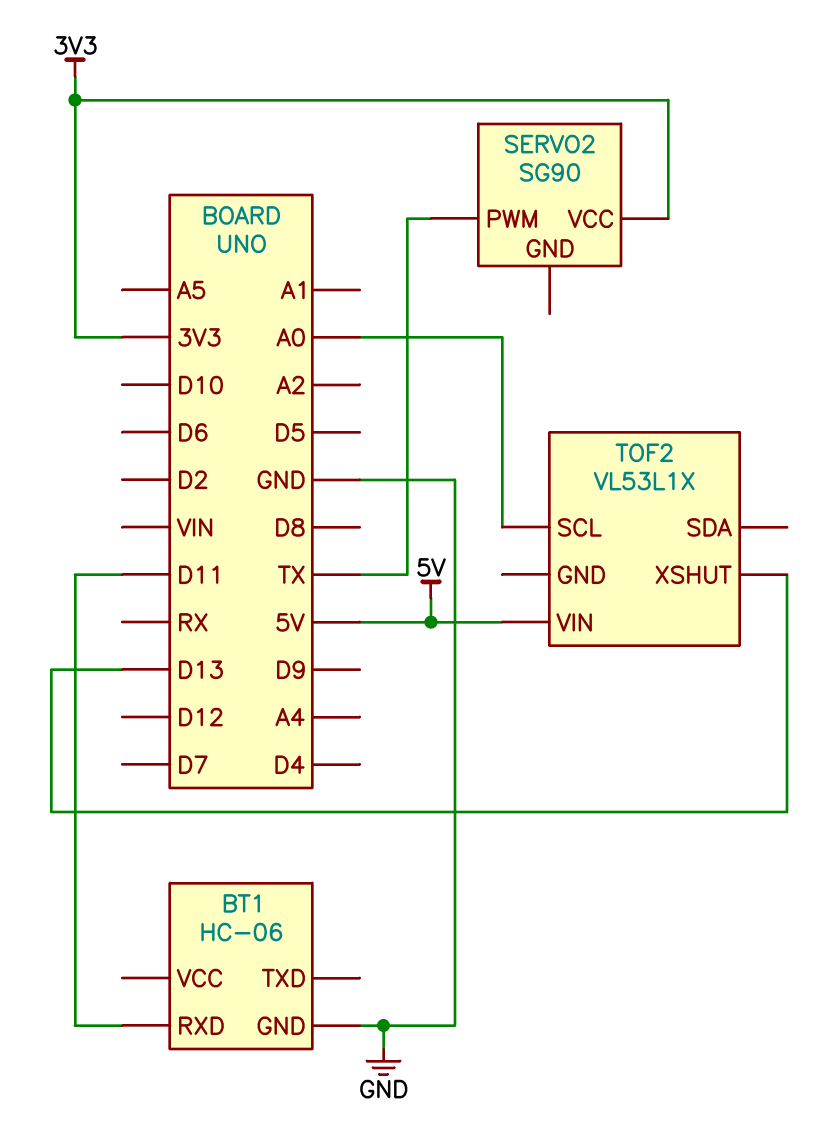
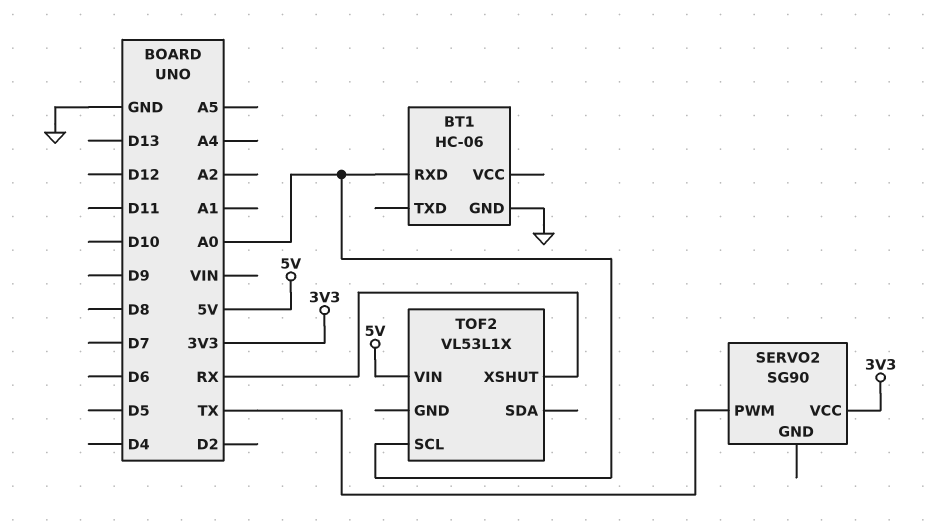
BT1 pin RXD: D11 -> A0
TOF2 pin XSHUT: D13 -> RX

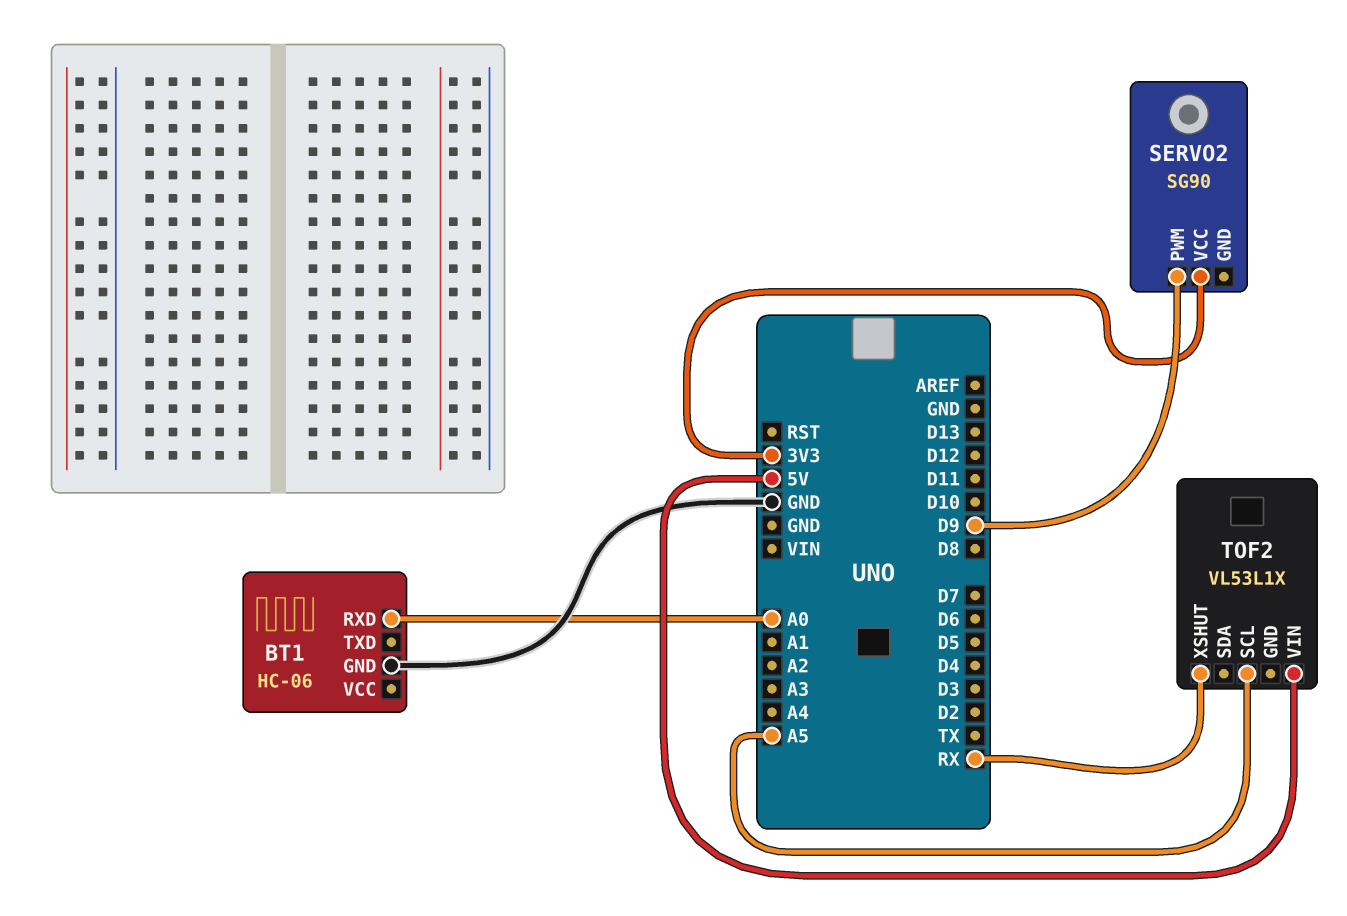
SERVO2 pin PWM: TX -> D9
TOF2 pin SCL: A0 -> A5

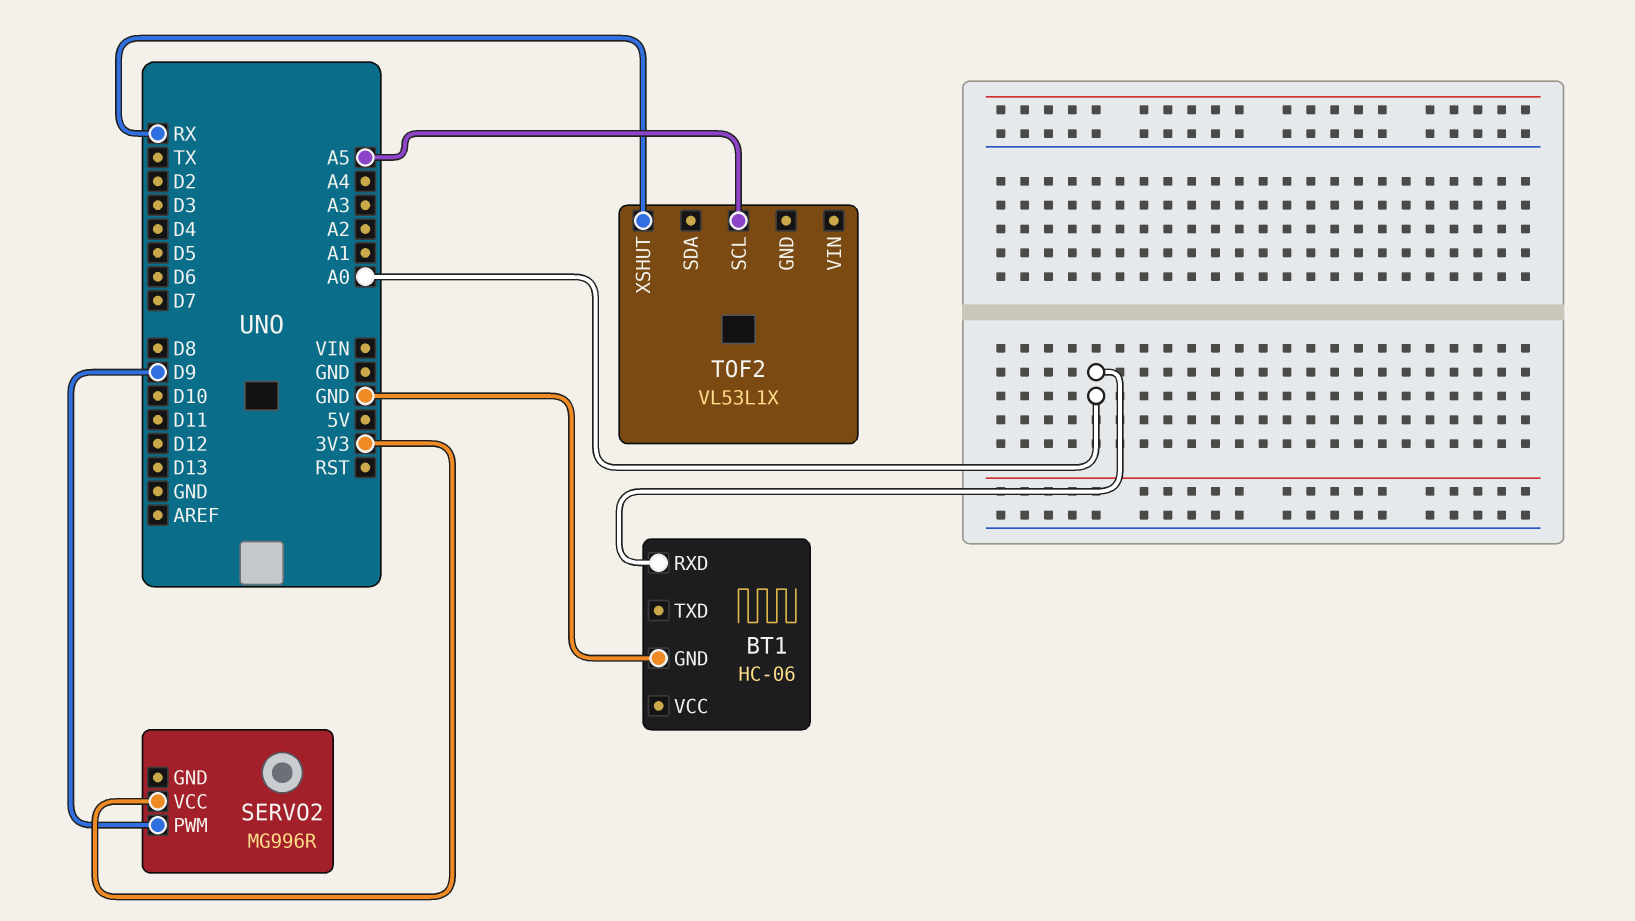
SERVO2: SG90 -> MG996R
TOF2 pin VIN: 5V -> none

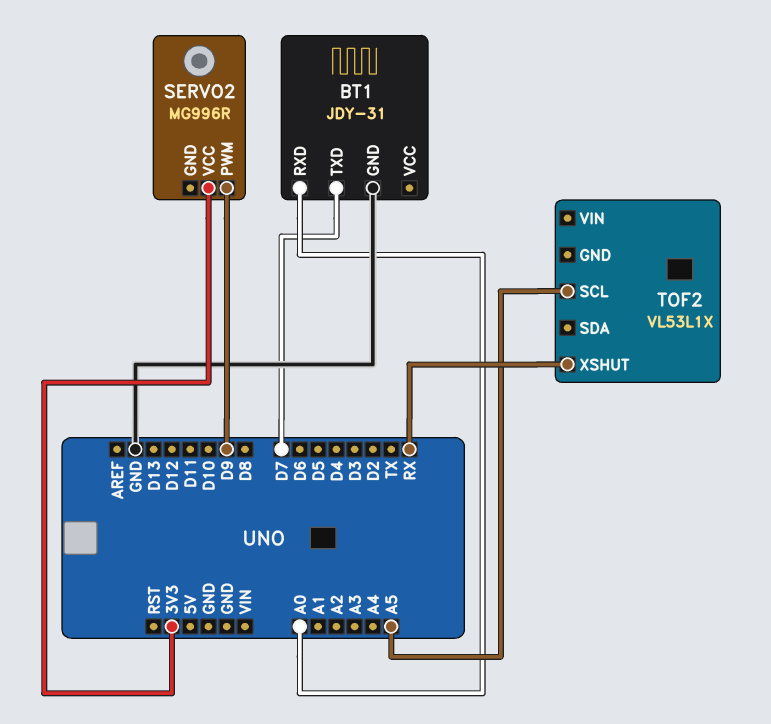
BT1: HC-06 -> JDY-31
BT1 pin TXD: none -> D7

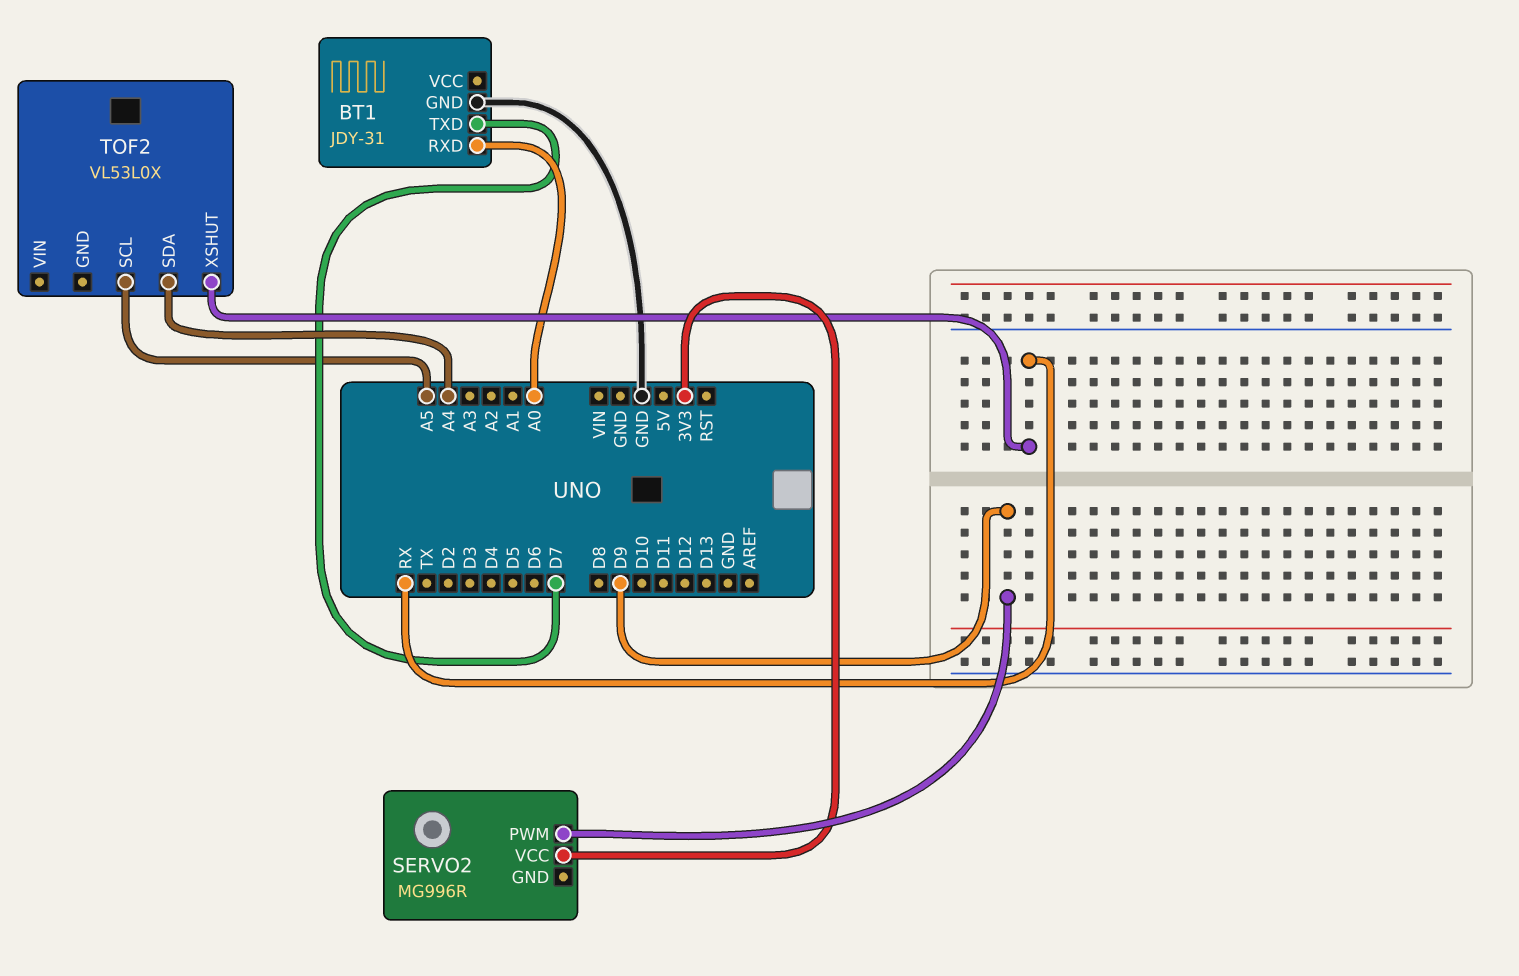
TOF2: VL53L1X -> VL53L0X
TOF2 pin SDA: none -> A4

